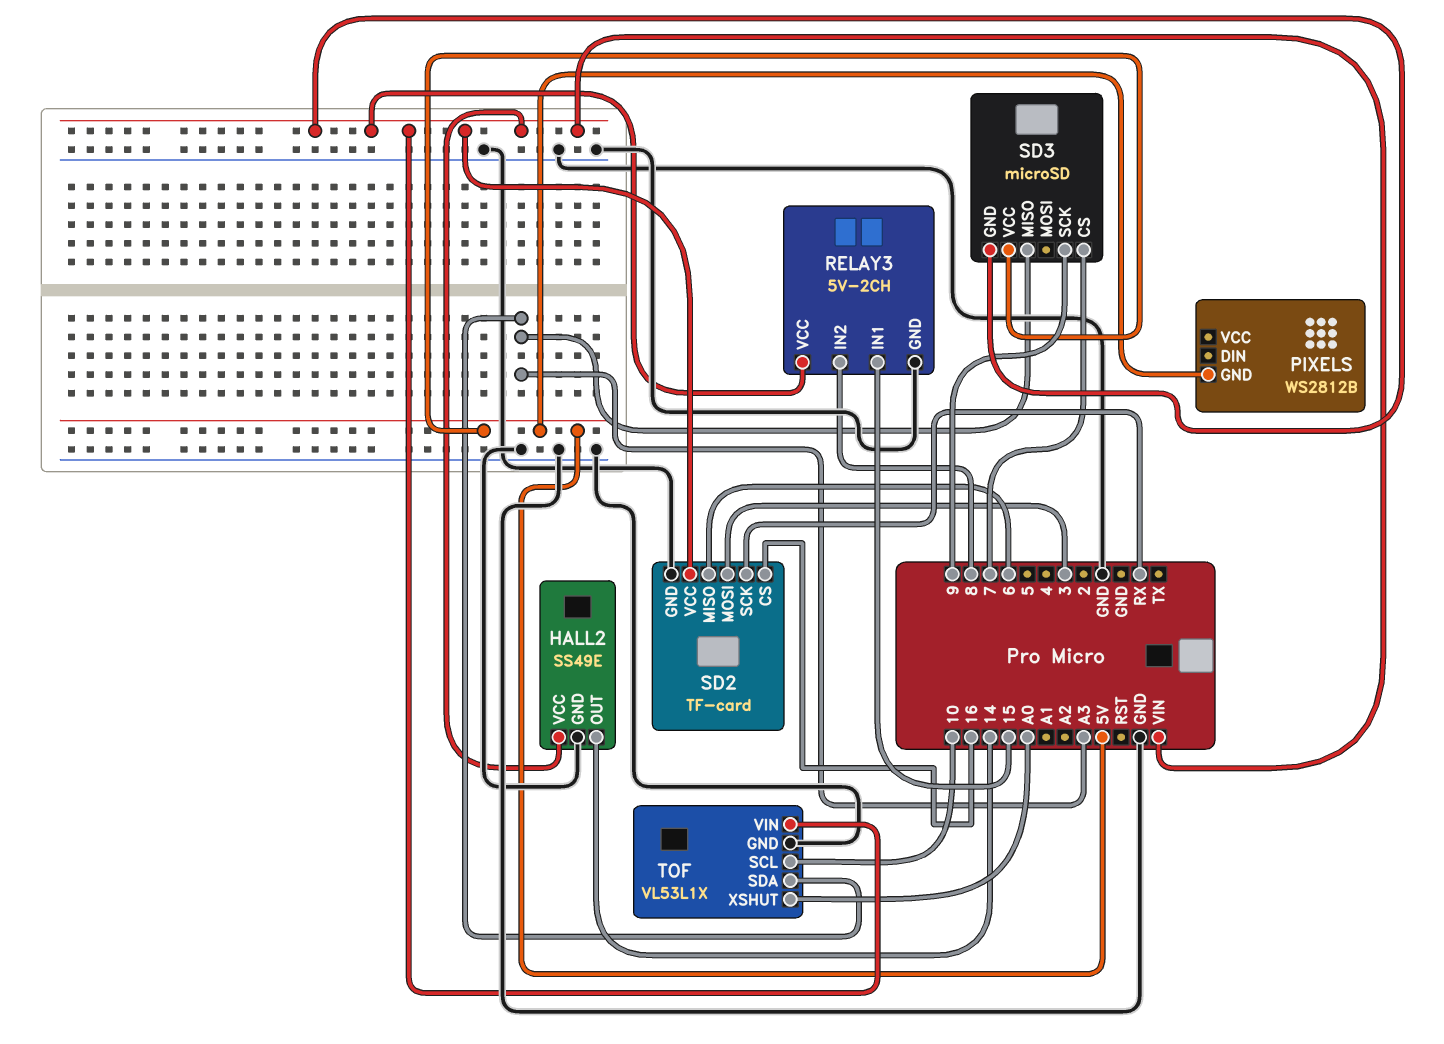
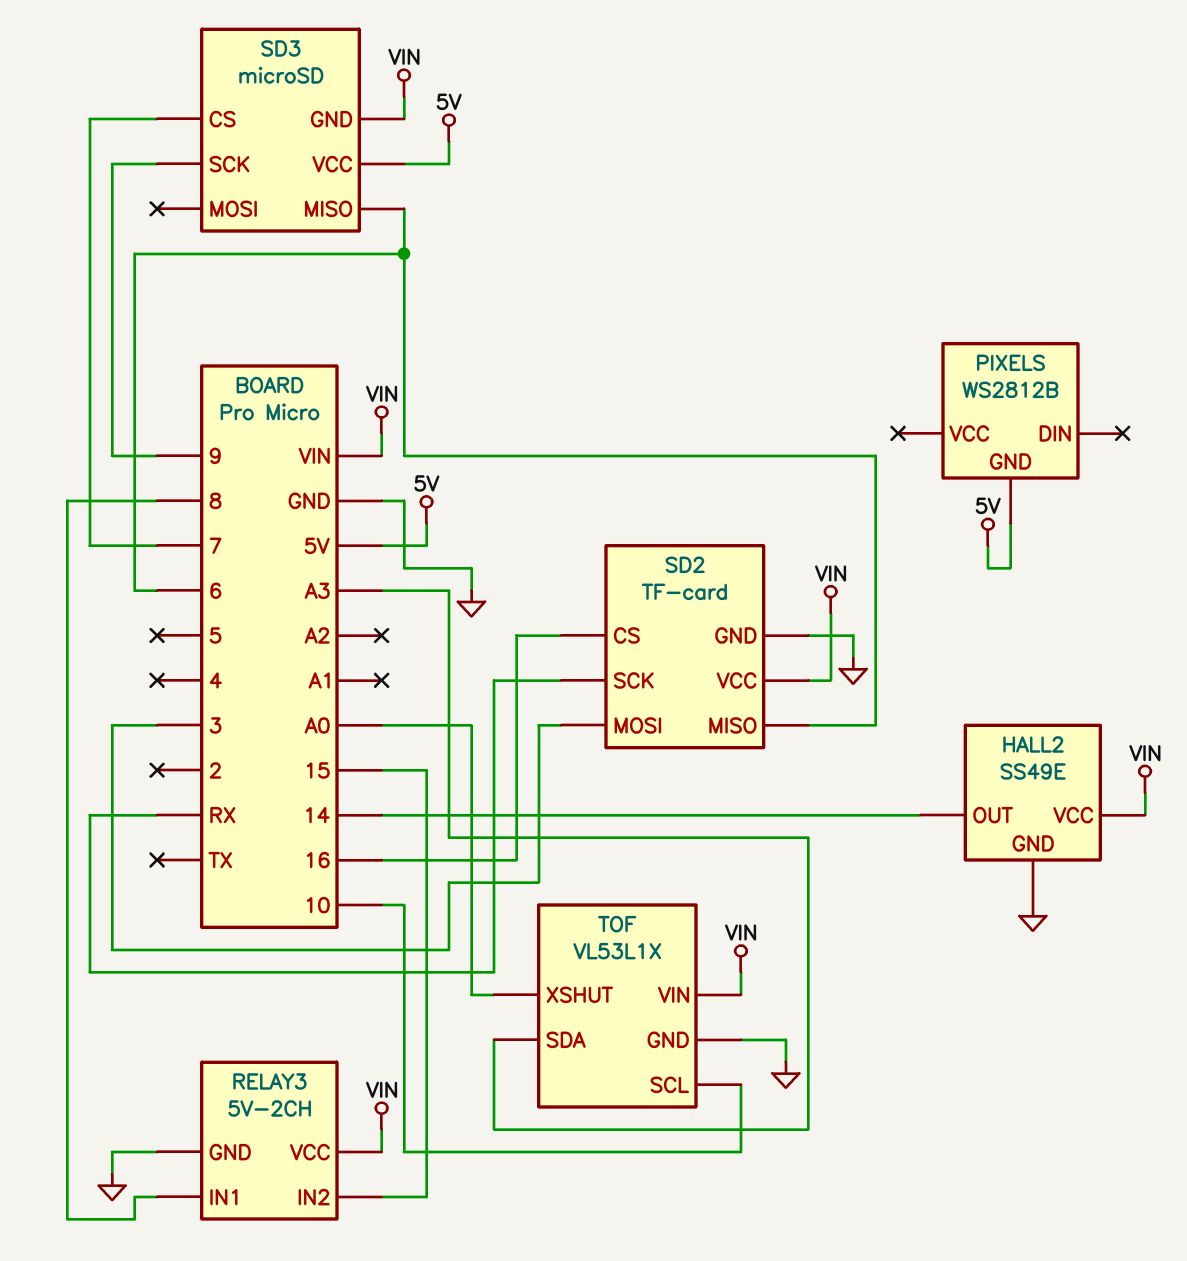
RELAY3 pin IN1: 15 -> 8
RELAY3 pin IN2: 8 -> 15
SD3 pin MISO: A3 -> 6

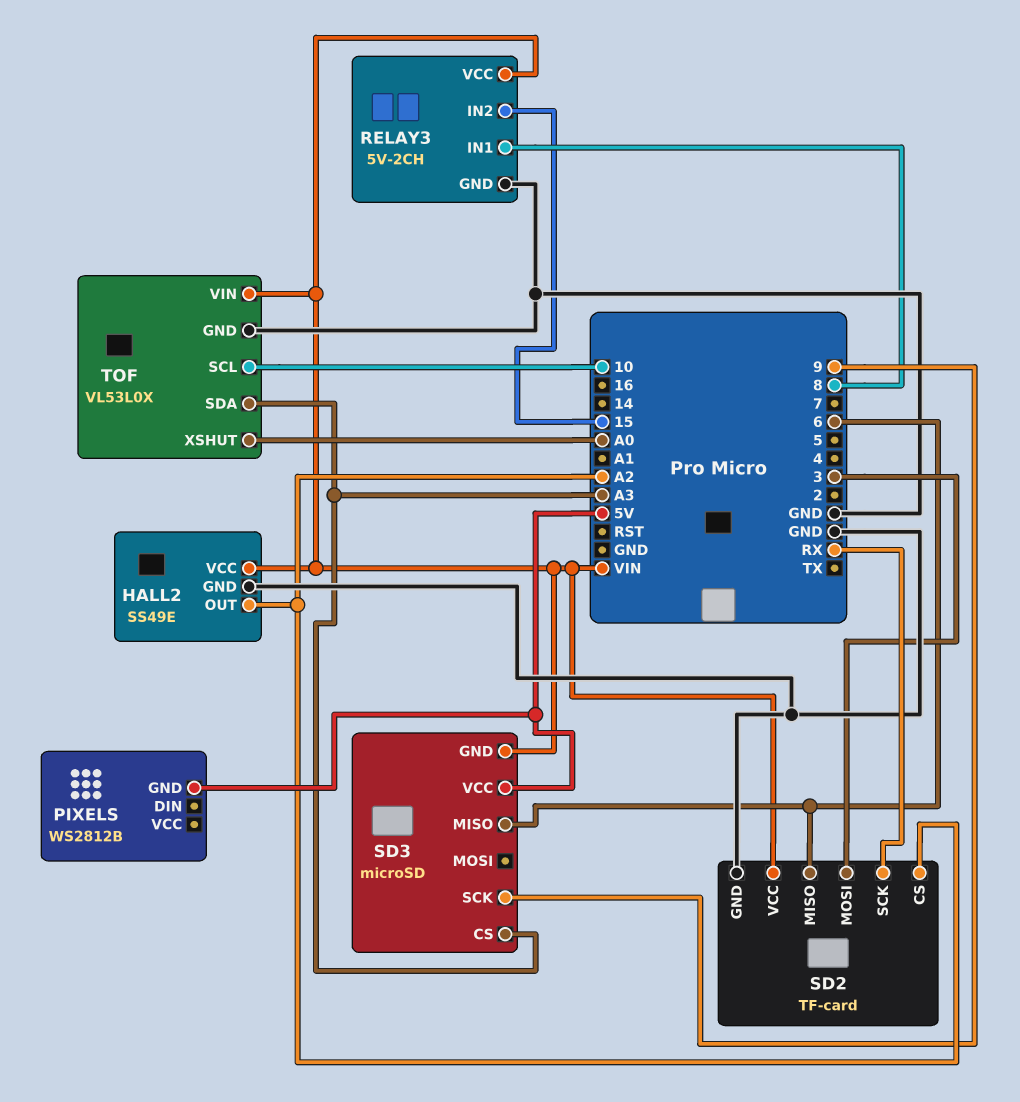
HALL2 pin OUT: 14 -> A2
SD2 pin CS: 16 -> A2
SD3 pin CS: 7 -> A3
TOF: VL53L1X -> VL53L0X

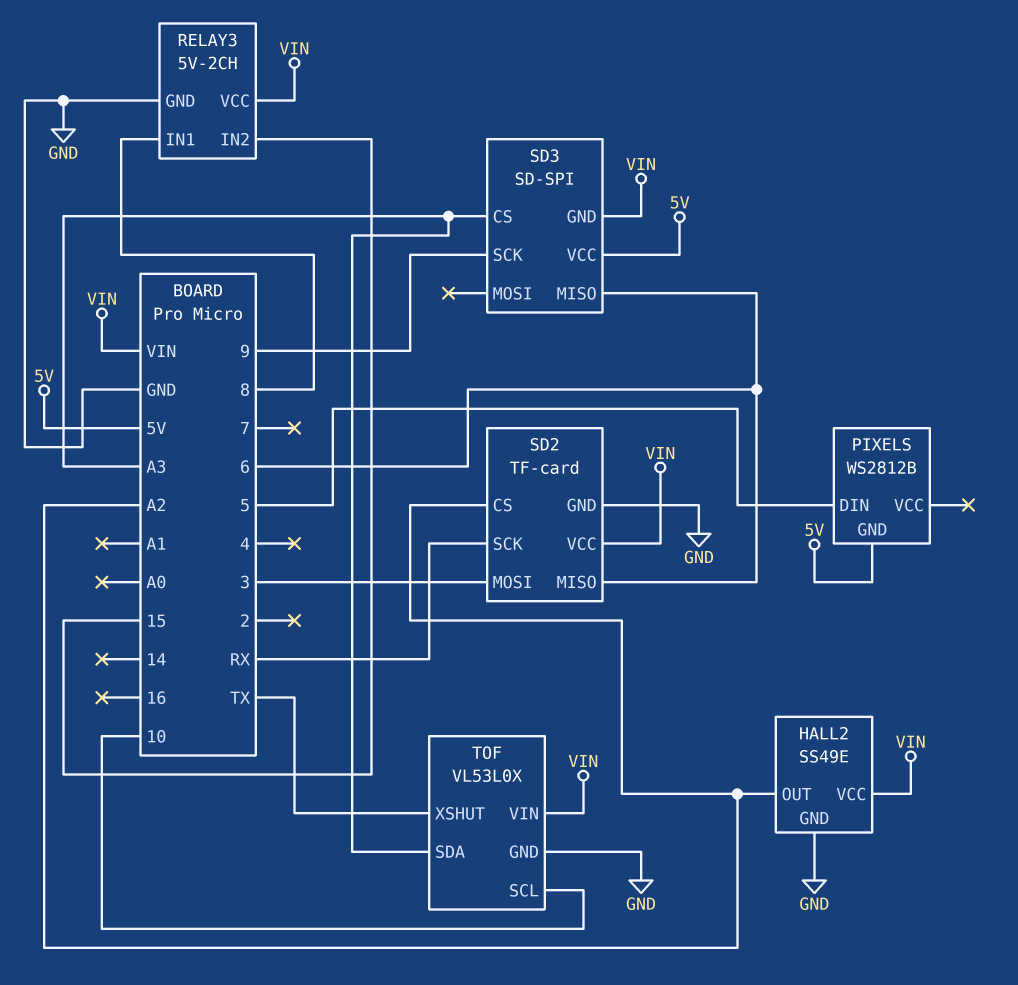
PIXELS pin DIN: none -> 5
SD3: microSD -> SD-SPI
TOF pin XSHUT: A0 -> TX

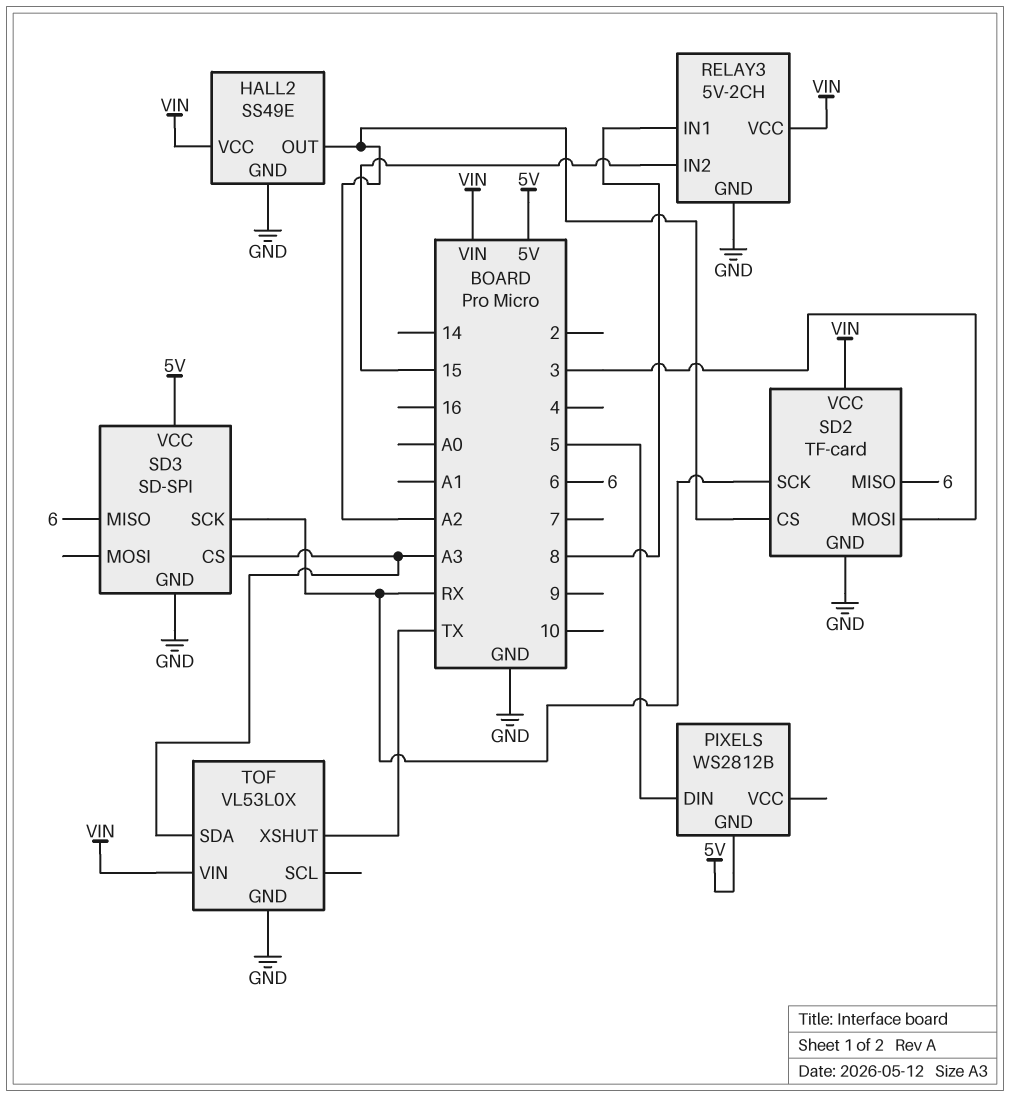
SD3 pin GND: VIN -> GND
SD3 pin SCK: 9 -> RX
TOF pin SCL: 10 -> none

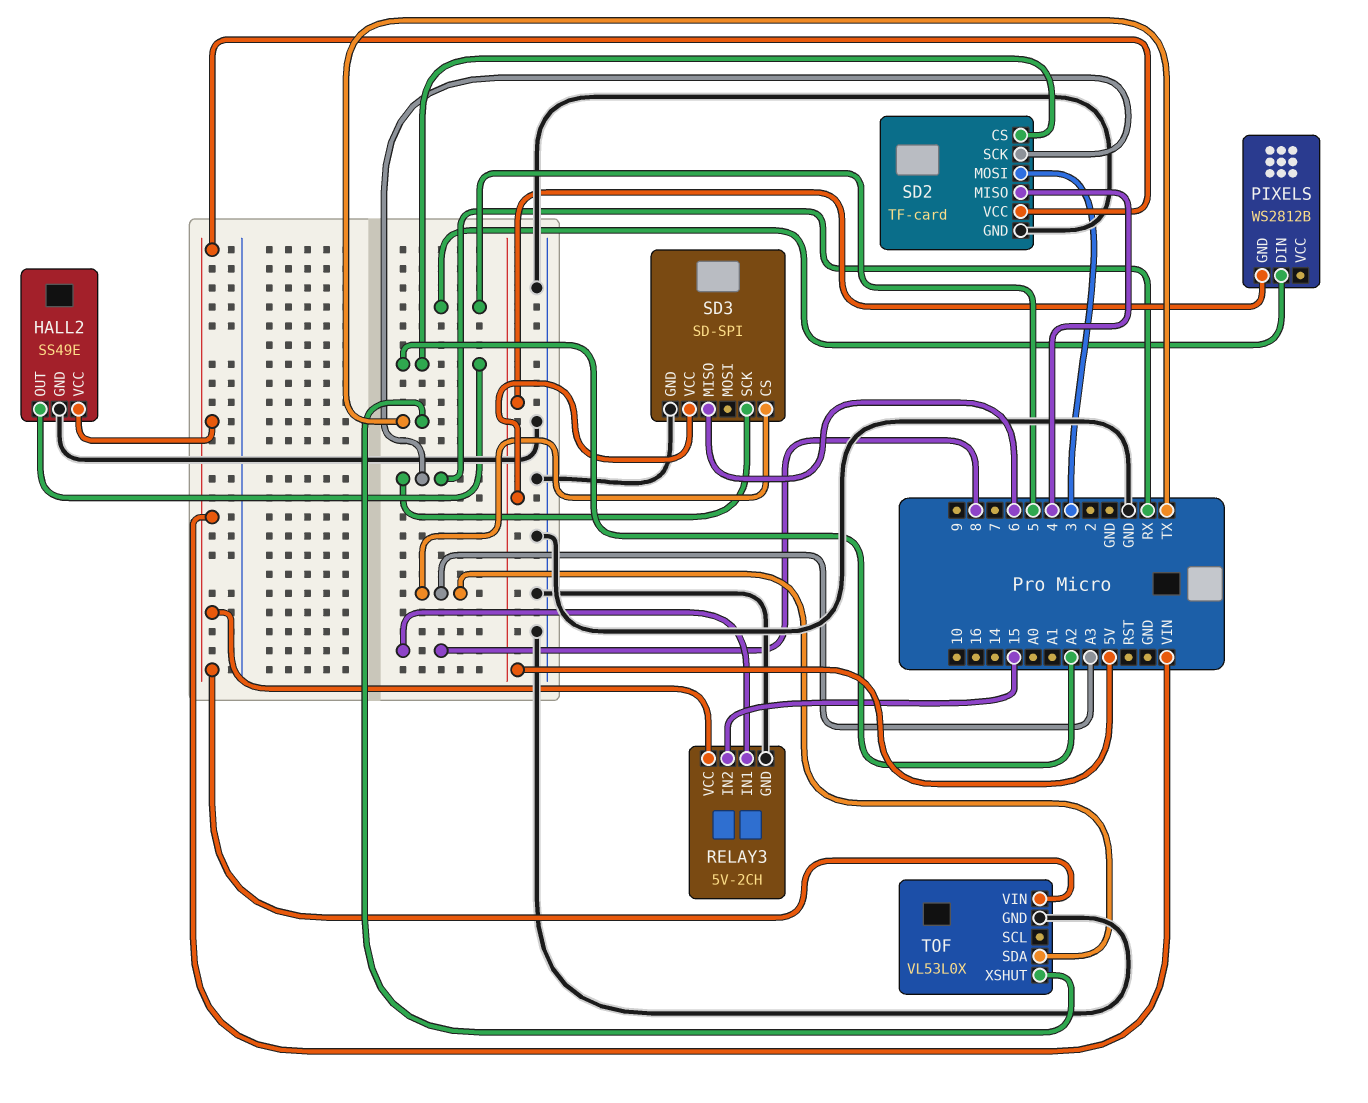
SD2 pin MISO: 6 -> 4

